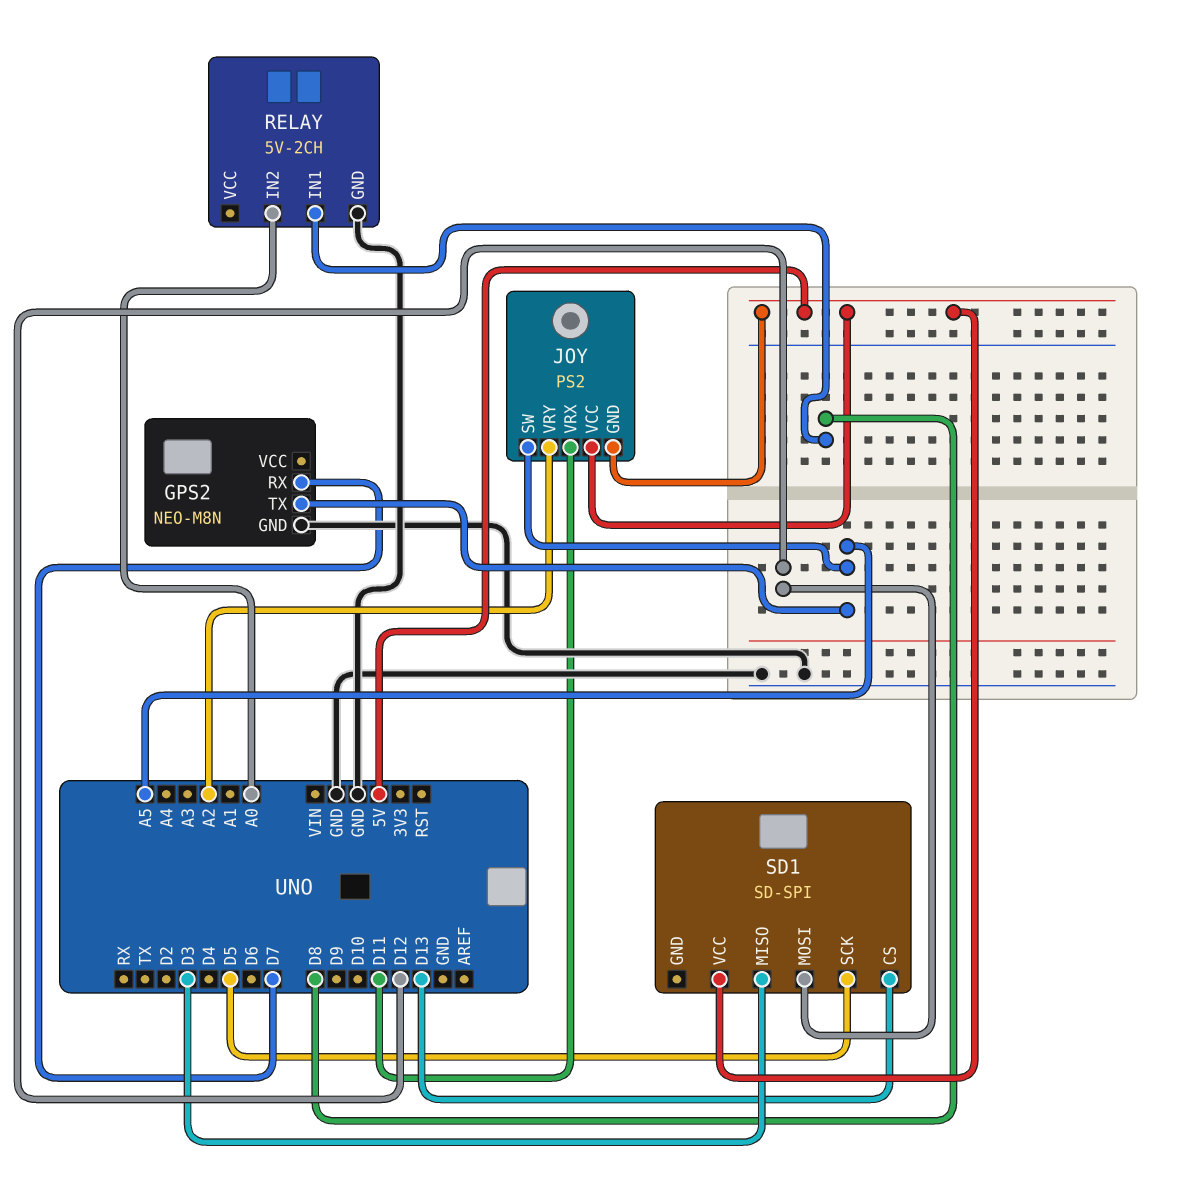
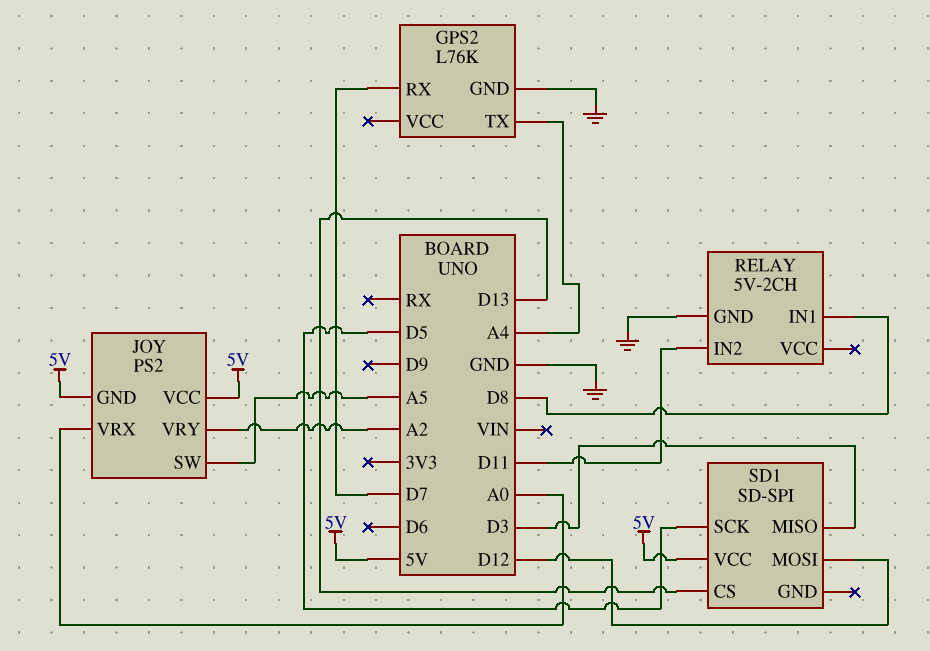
GPS2: NEO-M8N -> L76K
GPS2 pin TX: A5 -> A4
JOY pin VRX: D11 -> A0
RELAY pin IN2: A0 -> D11

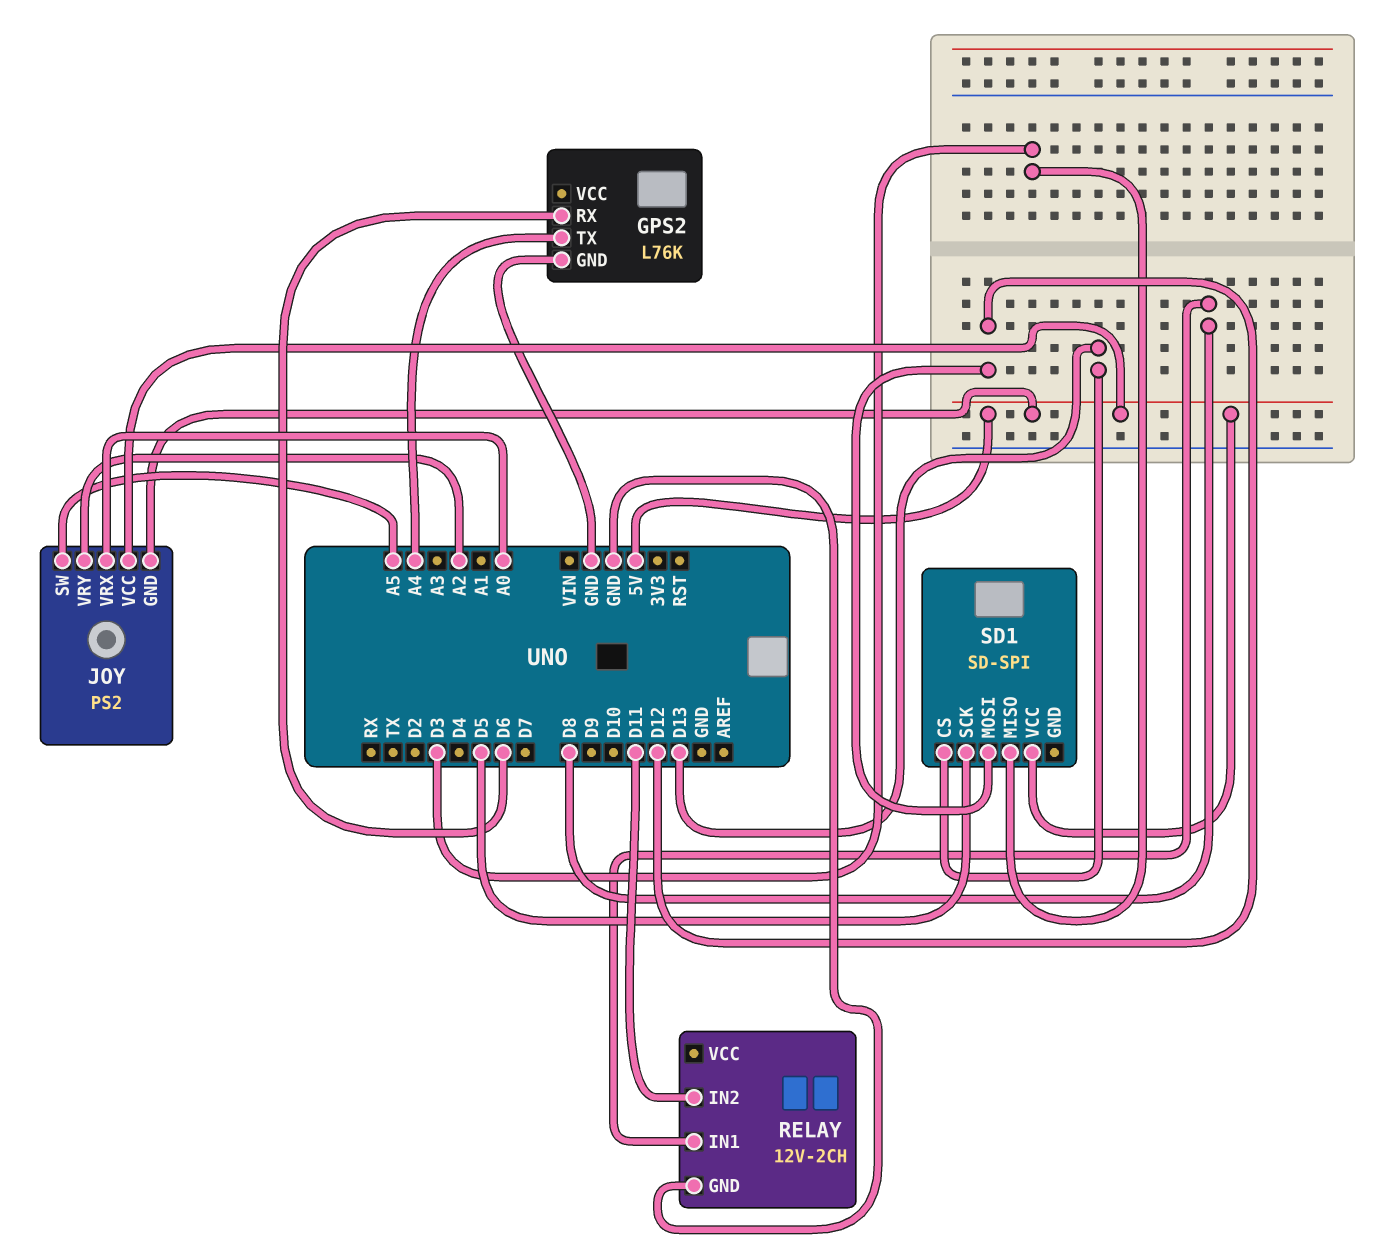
GPS2 pin RX: D7 -> D6
RELAY: 5V-2CH -> 12V-2CH

